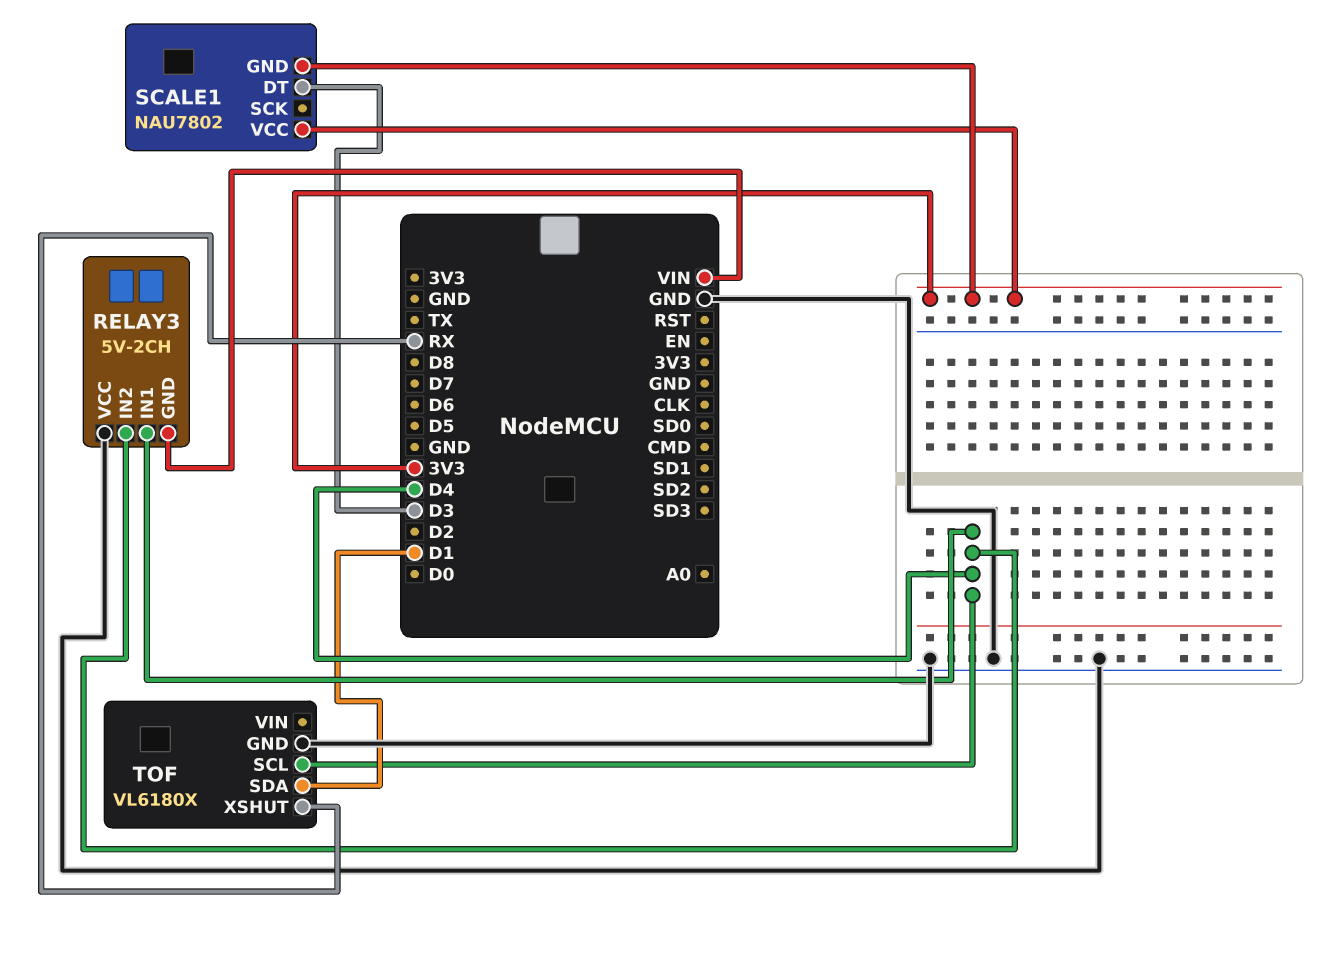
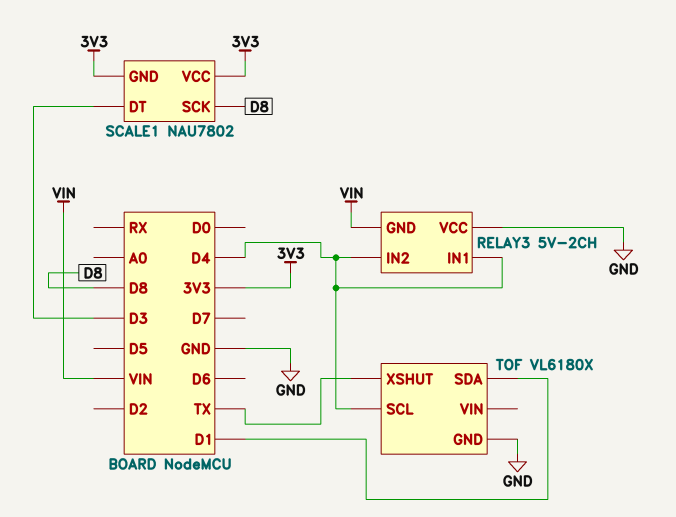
SCALE1 pin SCK: none -> D8
TOF pin XSHUT: RX -> TX

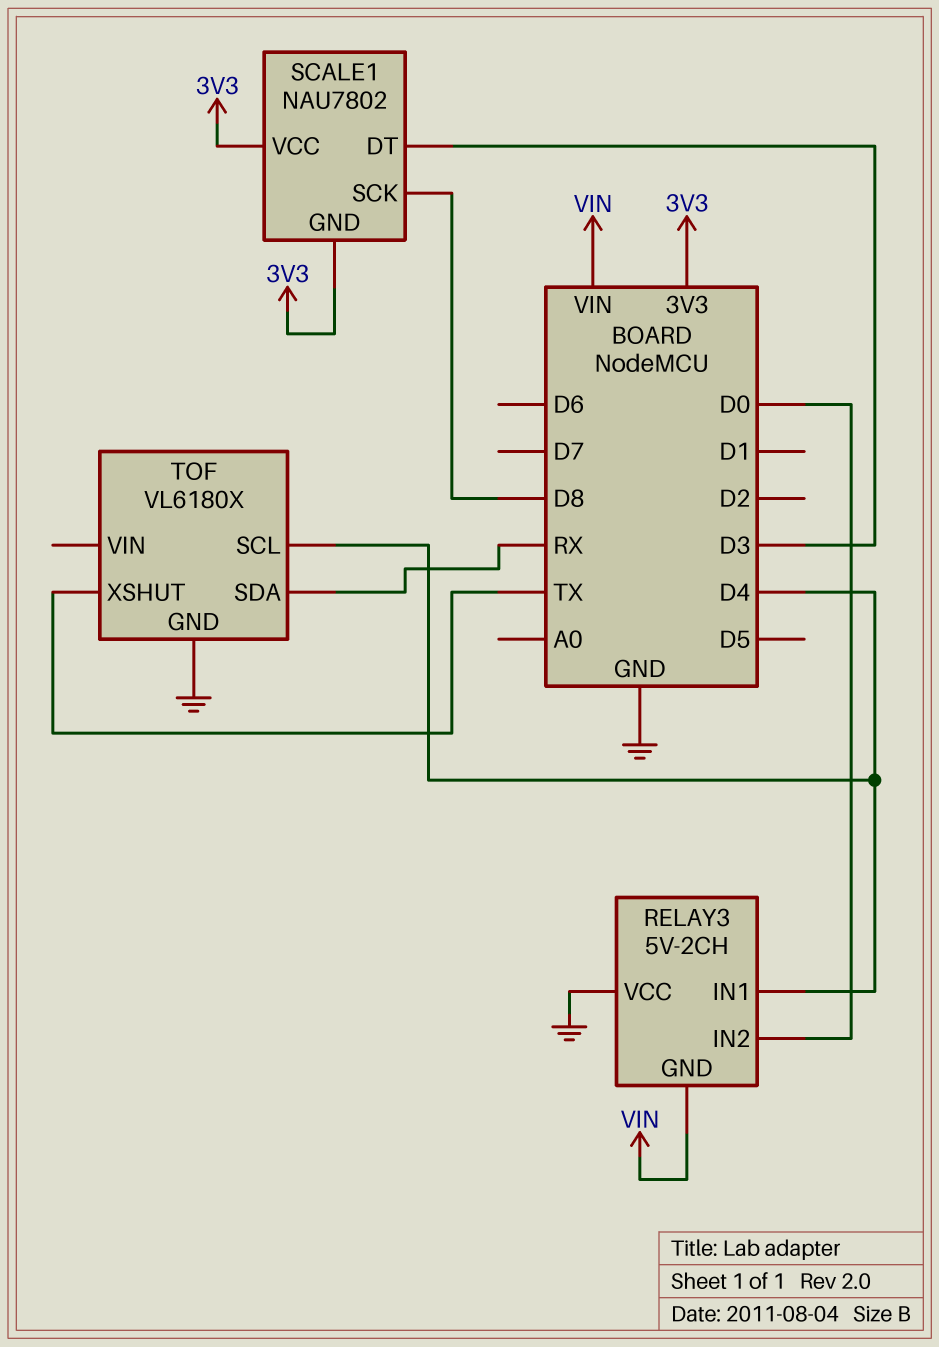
RELAY3 pin IN2: D4 -> D0
TOF pin SDA: D1 -> RX

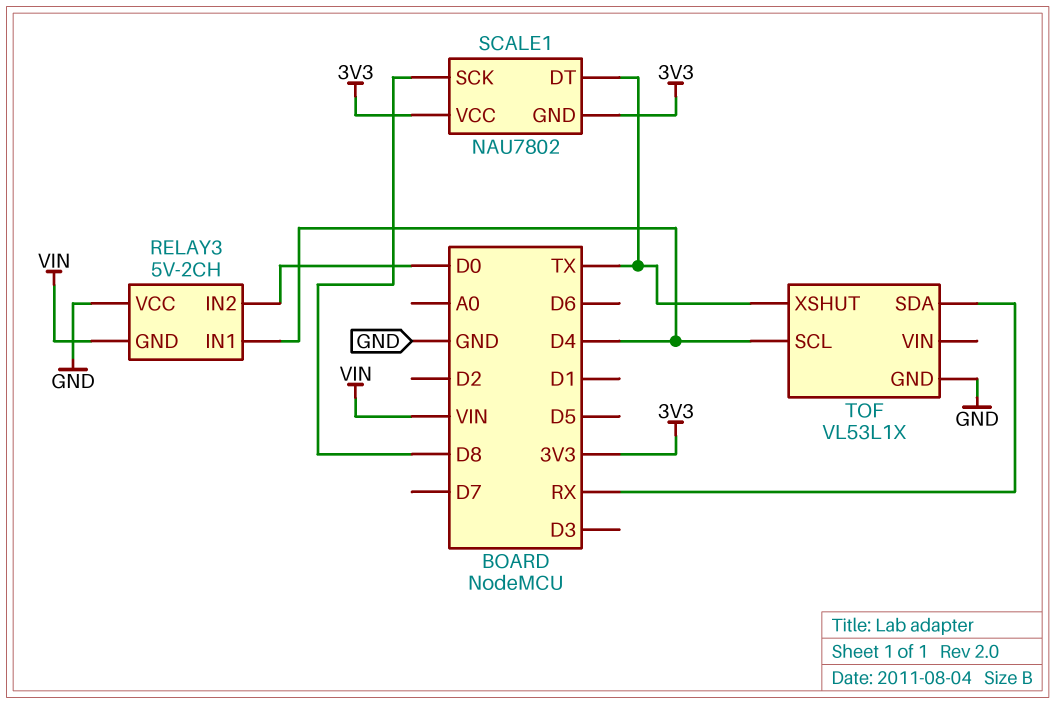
SCALE1 pin DT: D3 -> TX
TOF: VL6180X -> VL53L1X

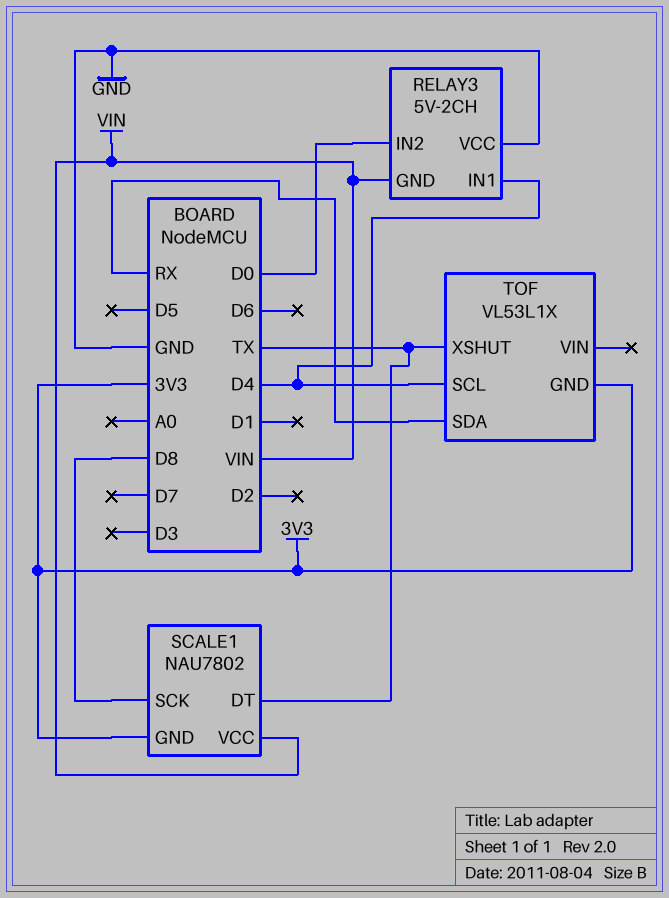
SCALE1 pin VCC: 3V3 -> VIN
TOF pin GND: GND -> 3V3

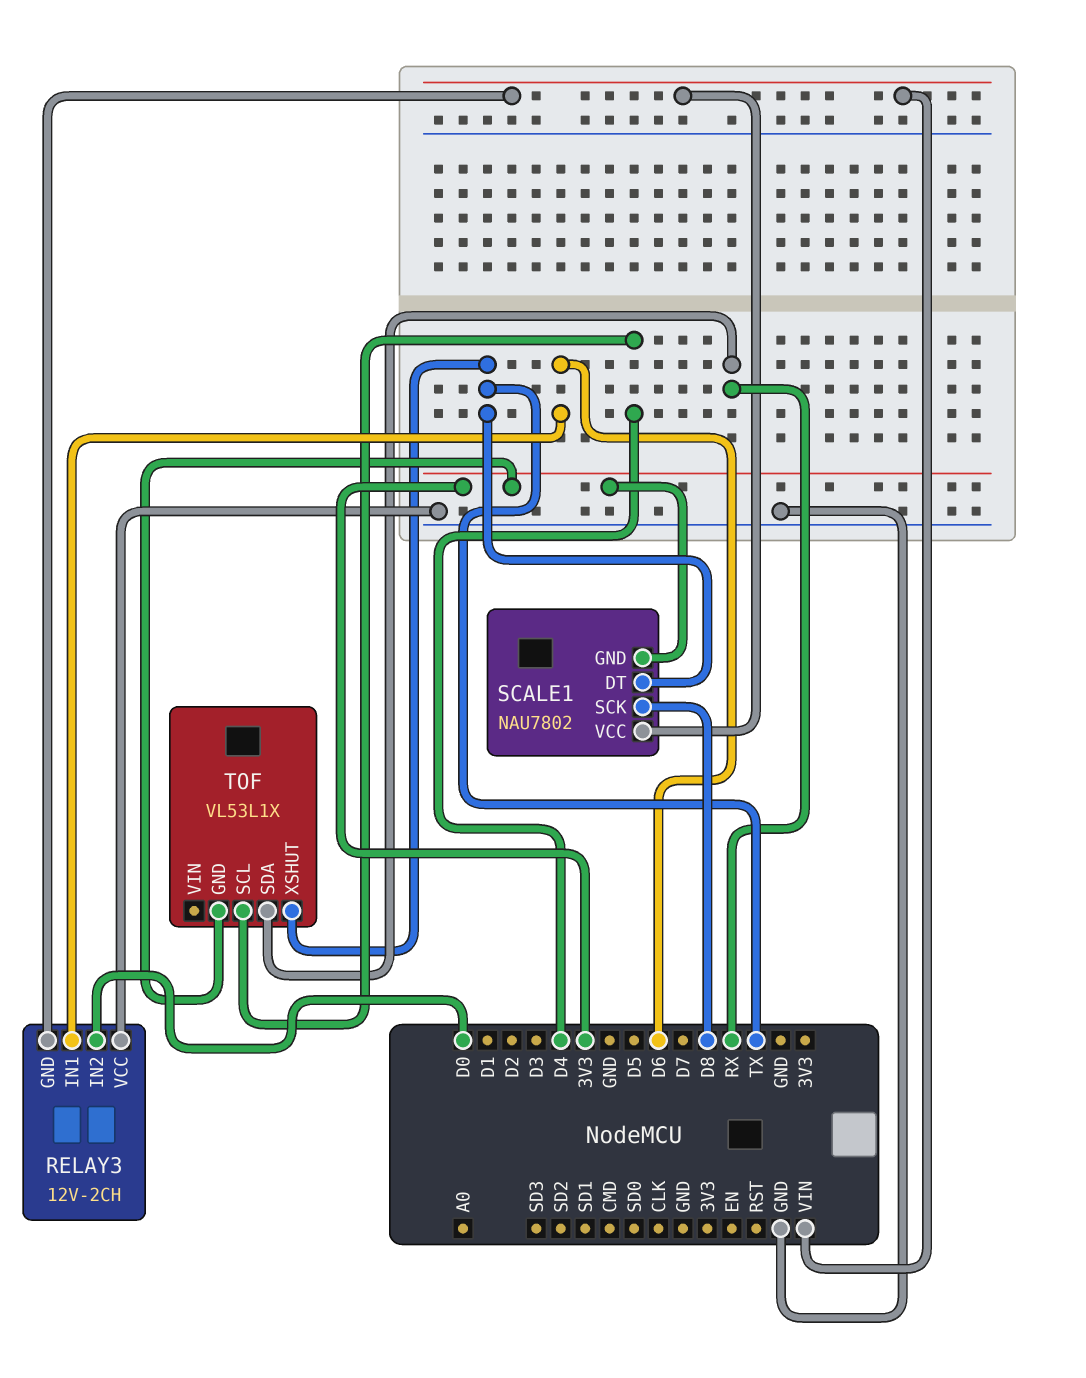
RELAY3: 5V-2CH -> 12V-2CH
RELAY3 pin IN1: D4 -> D6

